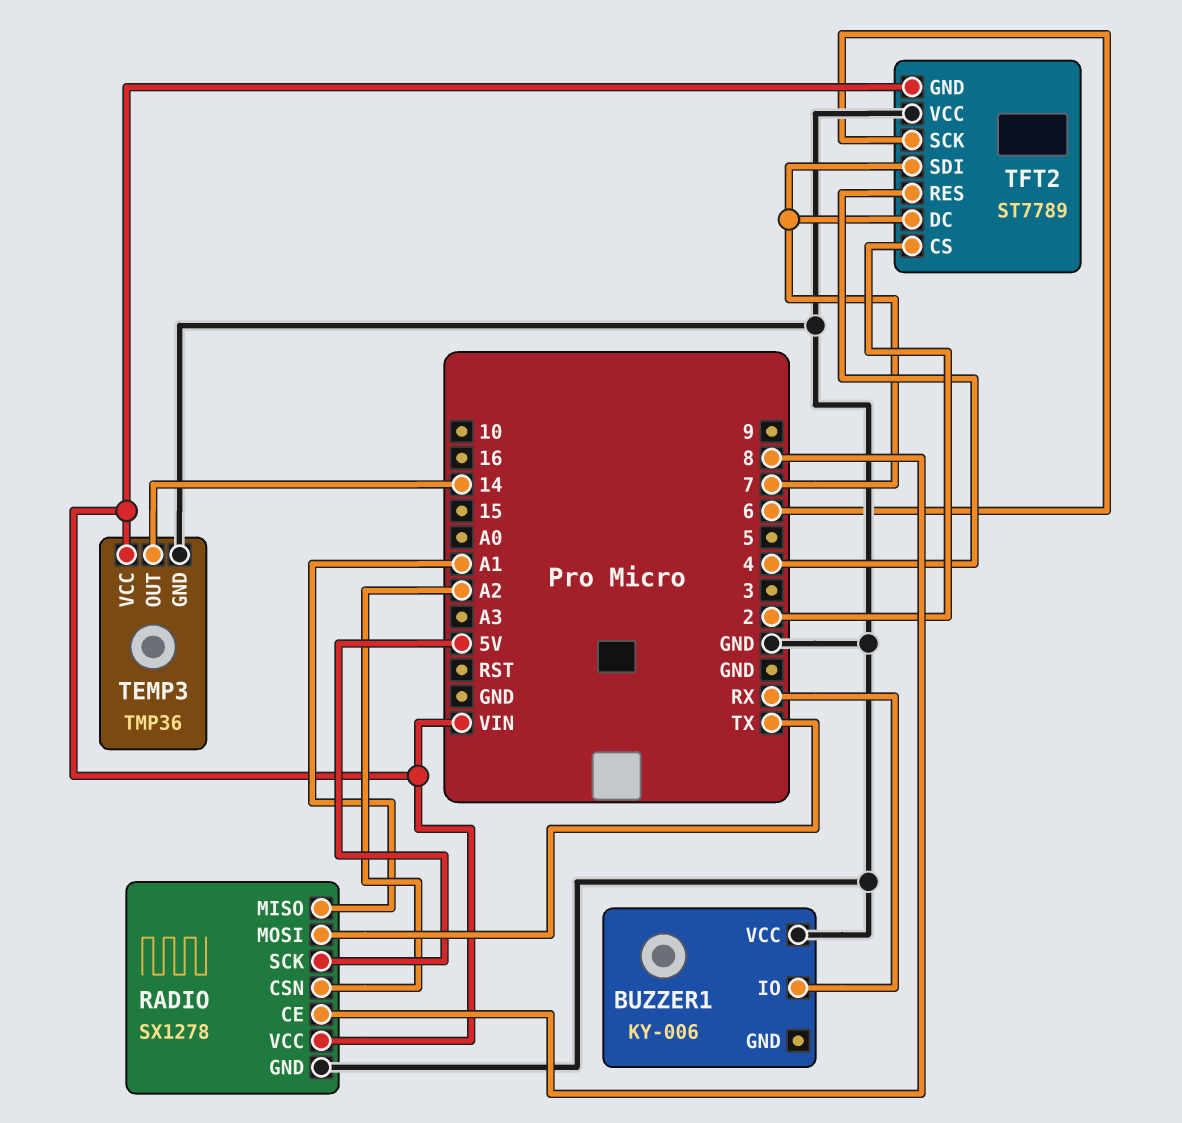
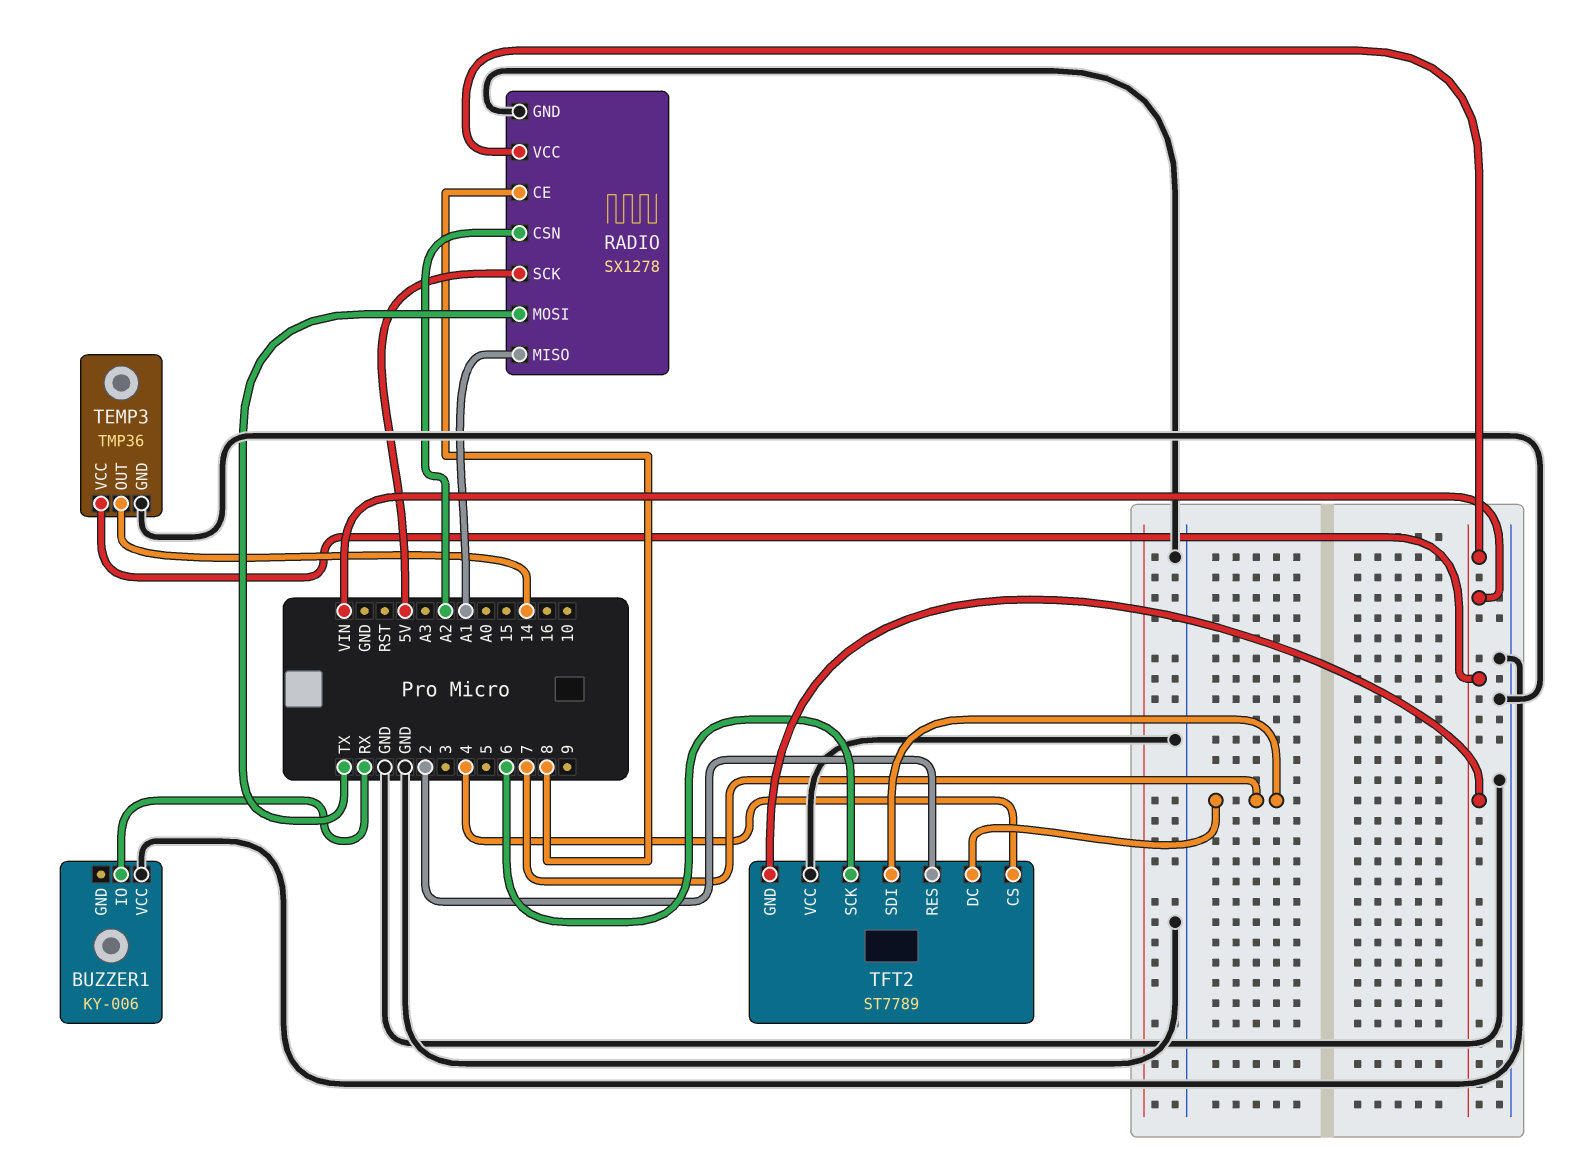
TFT2 pin CS: 2 -> 4
TFT2 pin RES: 4 -> 2

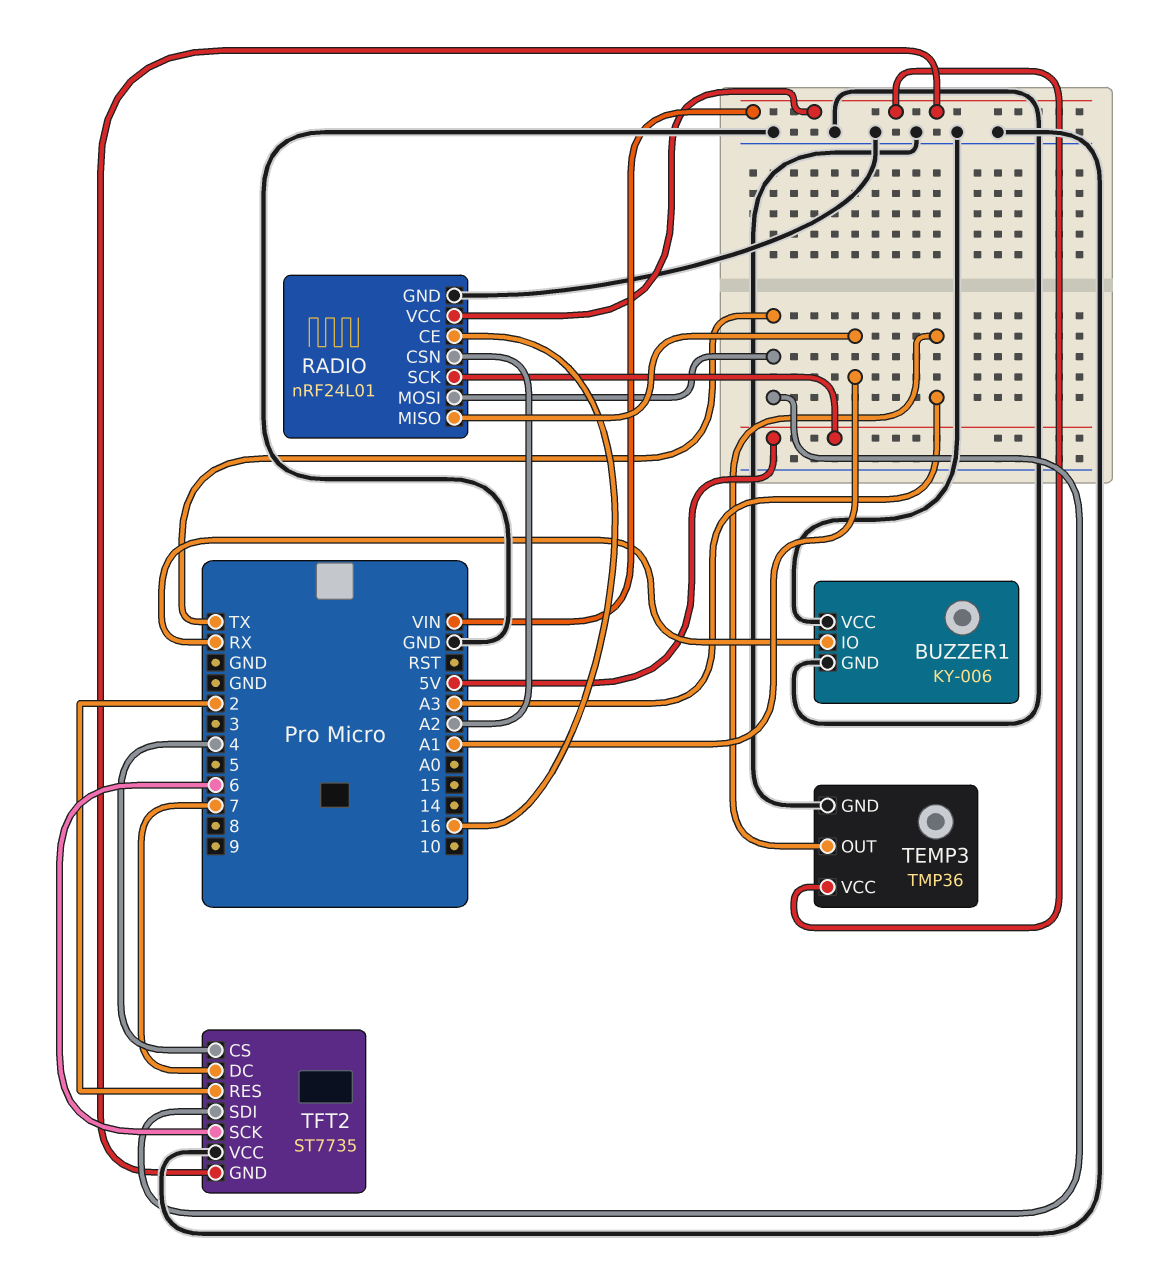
BUZZER1 pin GND: none -> GND
RADIO: SX1278 -> nRF24L01
RADIO pin CE: 8 -> 16
TEMP3 pin OUT: 14 -> A3
TFT2: ST7789 -> ST7735
TFT2 pin SDI: 7 -> TX

